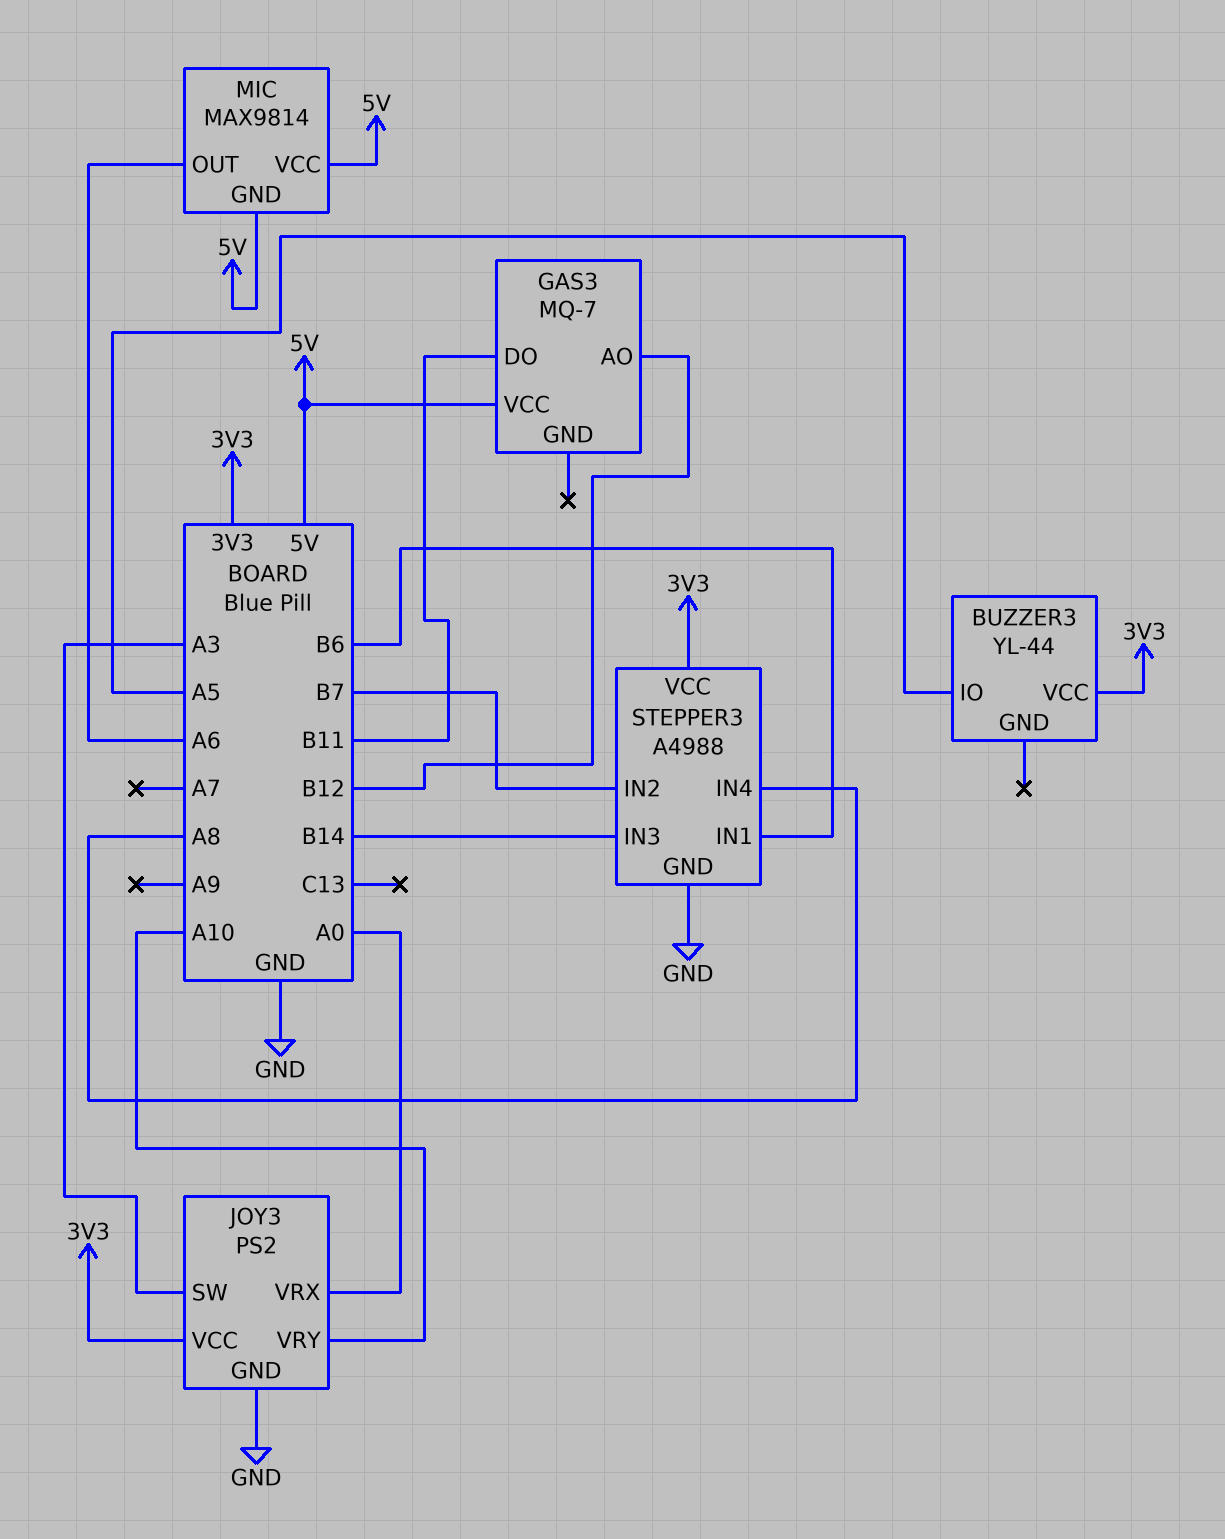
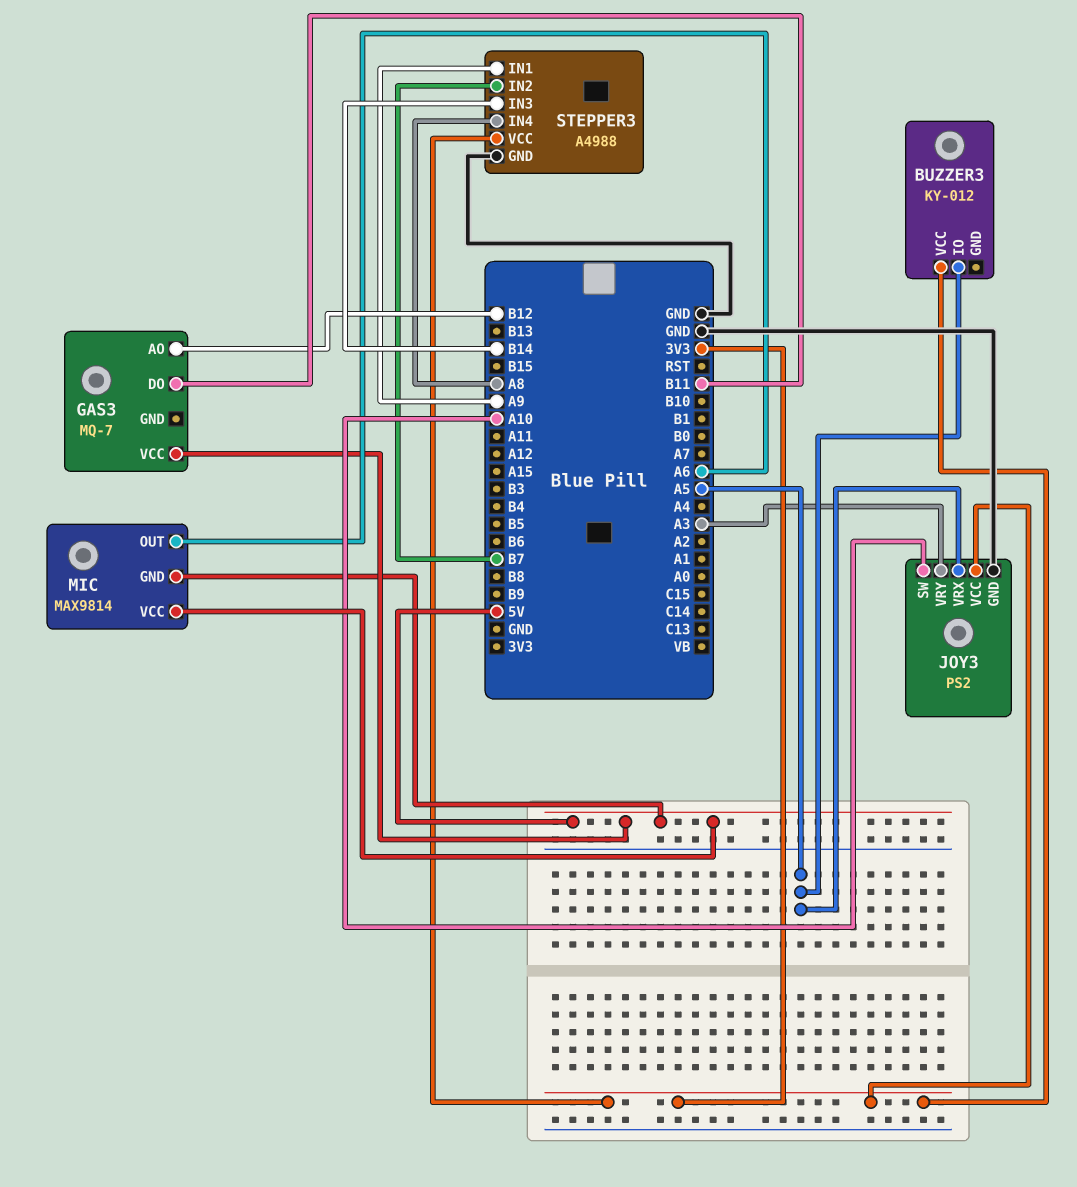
BUZZER3: YL-44 -> KY-012
JOY3 pin SW: A3 -> A10
JOY3 pin VRX: A0 -> A5
JOY3 pin VRY: A10 -> A3
STEPPER3 pin IN1: B6 -> A9

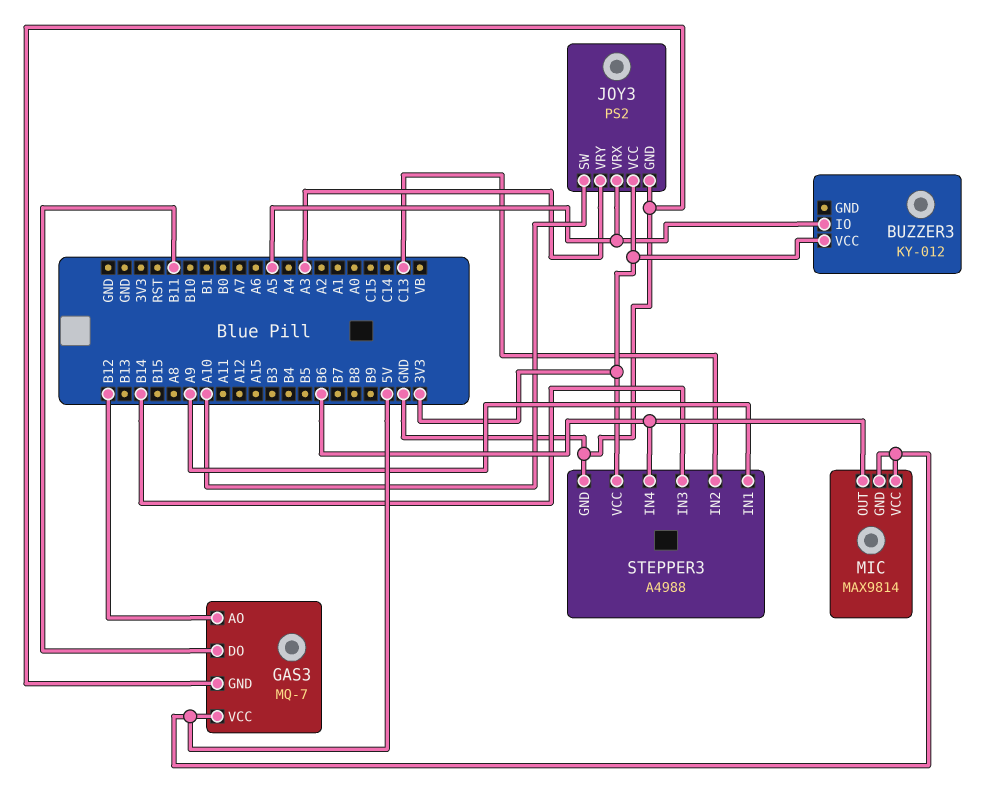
GAS3 pin GND: none -> GND
MIC pin OUT: A6 -> B6
STEPPER3 pin IN2: B7 -> C13
STEPPER3 pin IN4: A8 -> B6

